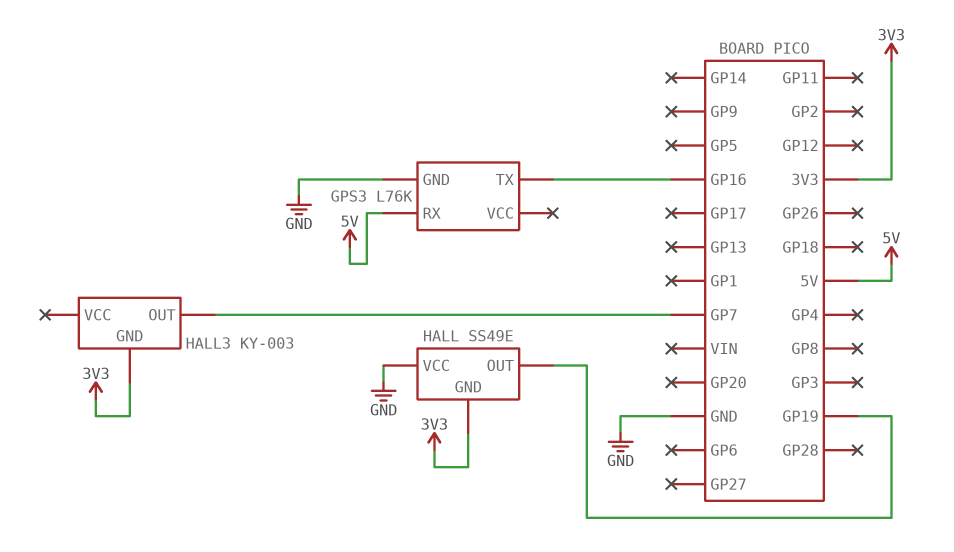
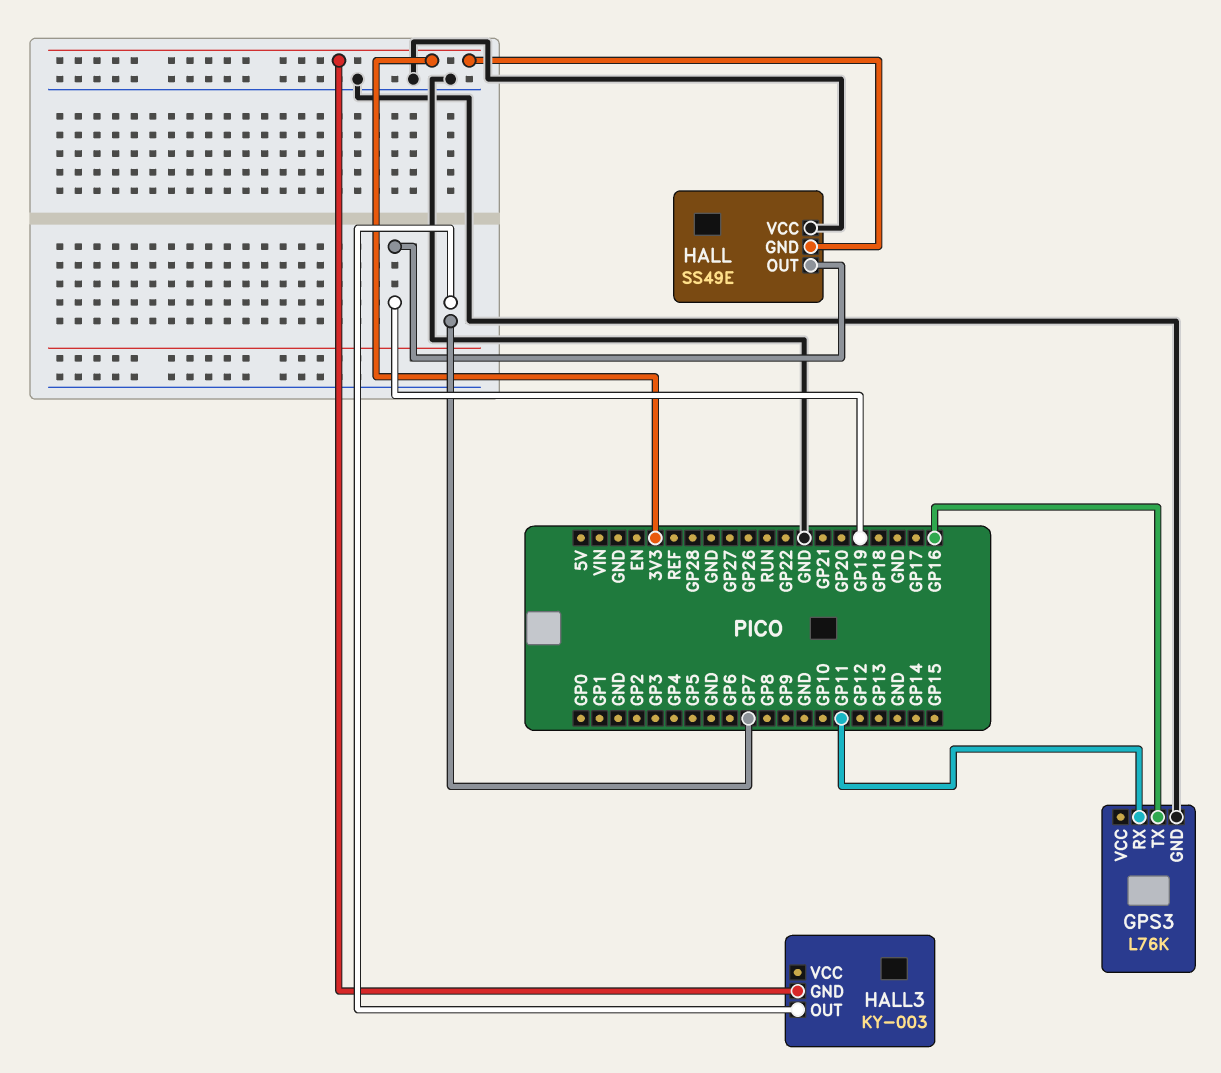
GPS3 pin RX: 5V -> GP11

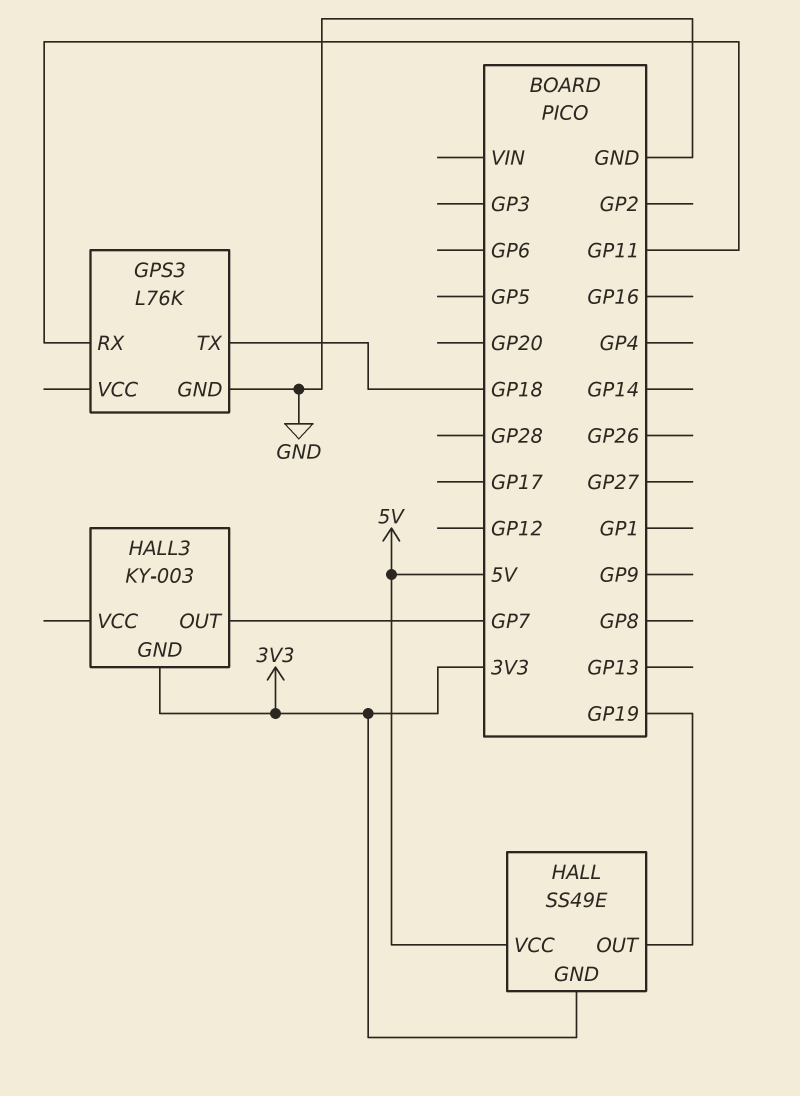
GPS3 pin TX: GP16 -> GP18
HALL pin VCC: GND -> 5V

